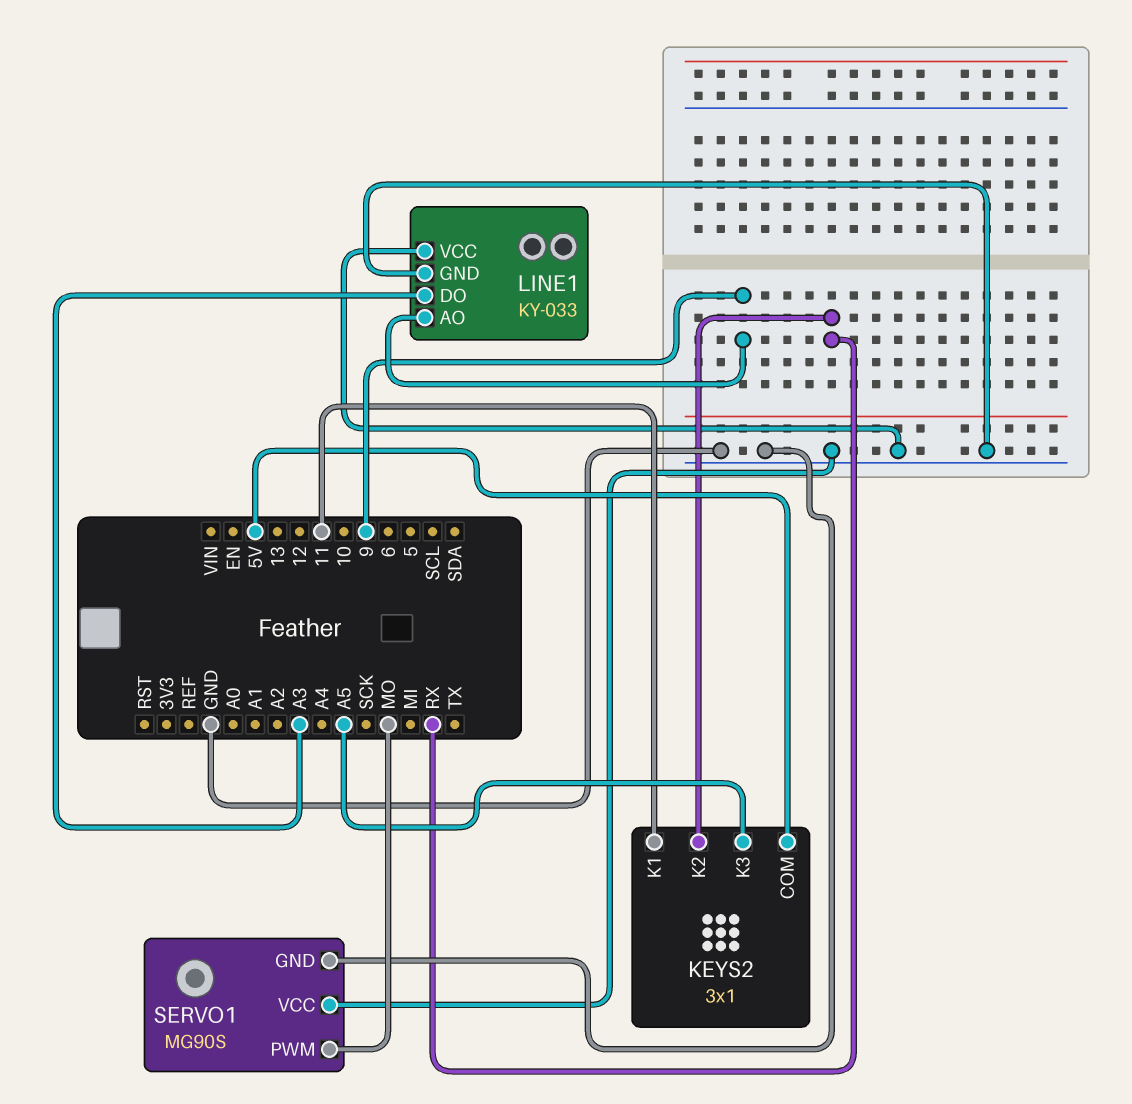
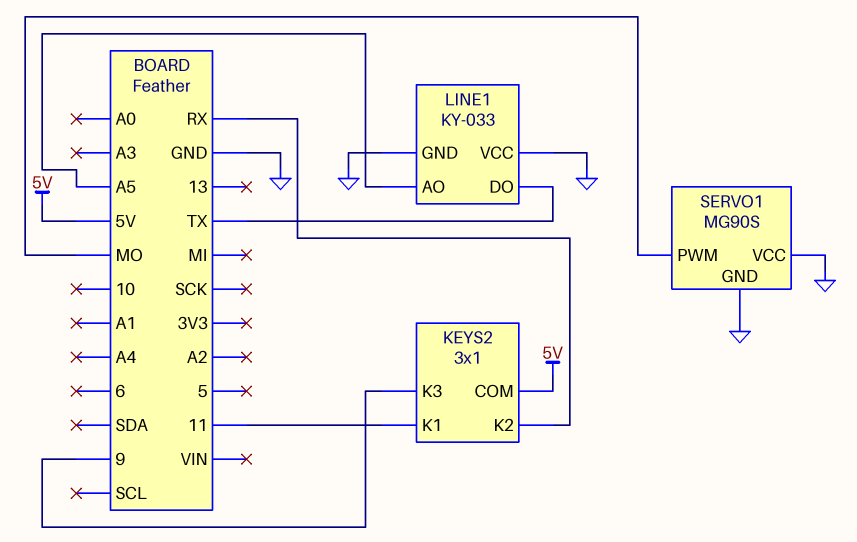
KEYS2 pin K3: A5 -> 9
LINE1 pin AO: 9 -> A5
LINE1 pin DO: A3 -> TX

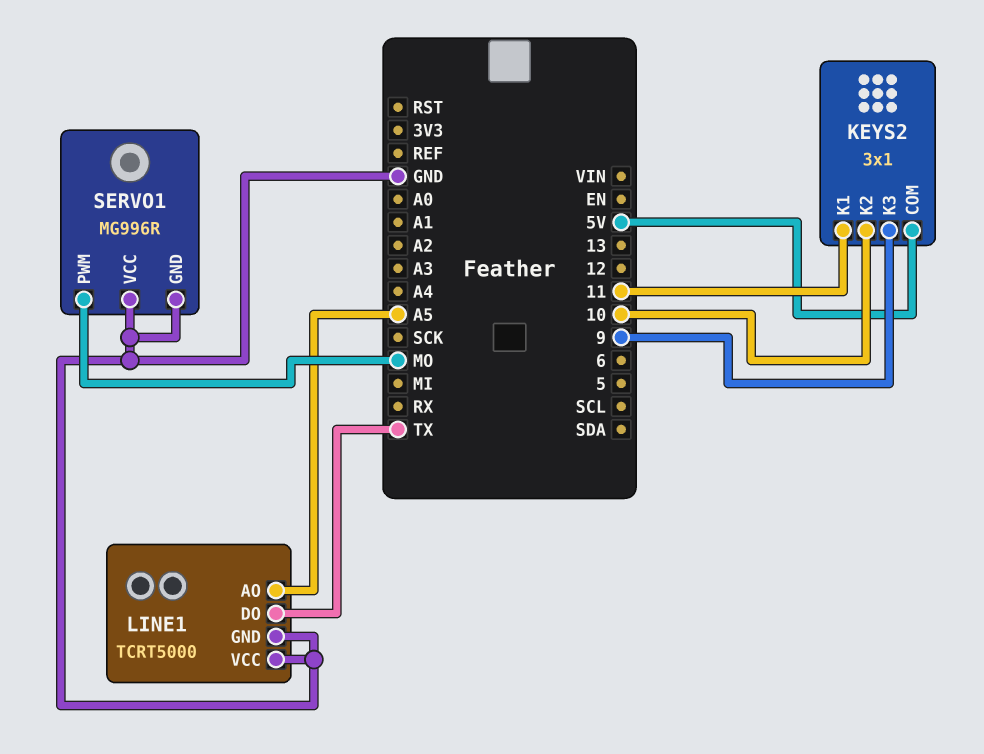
KEYS2 pin K2: RX -> 10
LINE1: KY-033 -> TCRT5000
SERVO1: MG90S -> MG996R

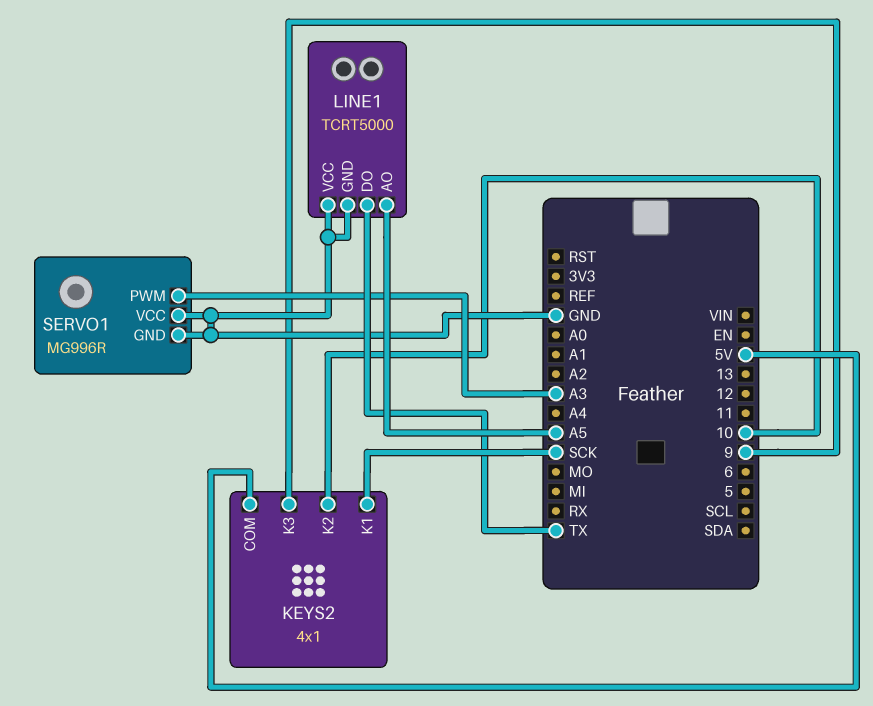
KEYS2: 3x1 -> 4x1
KEYS2 pin K1: 11 -> SCK
SERVO1 pin PWM: MO -> A3

